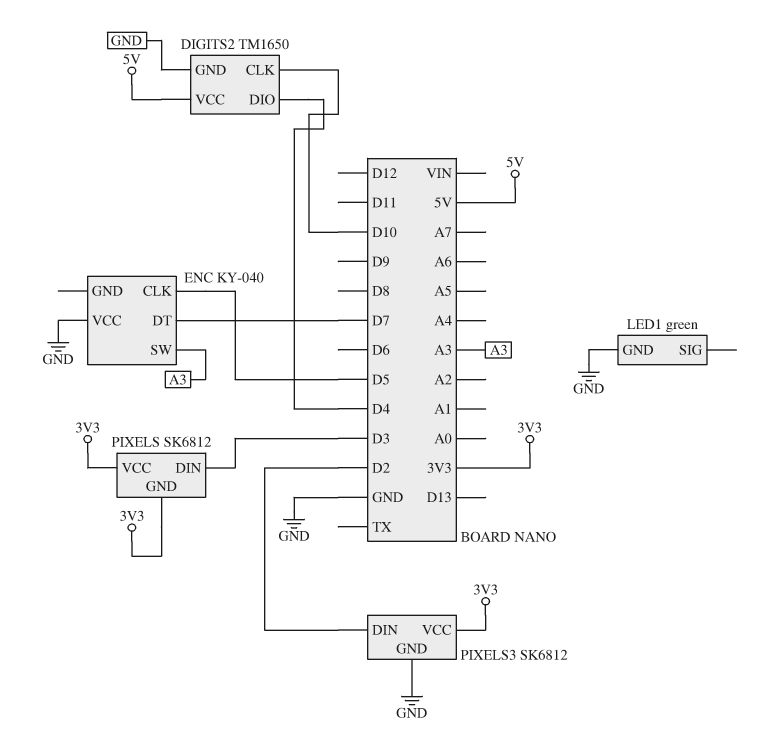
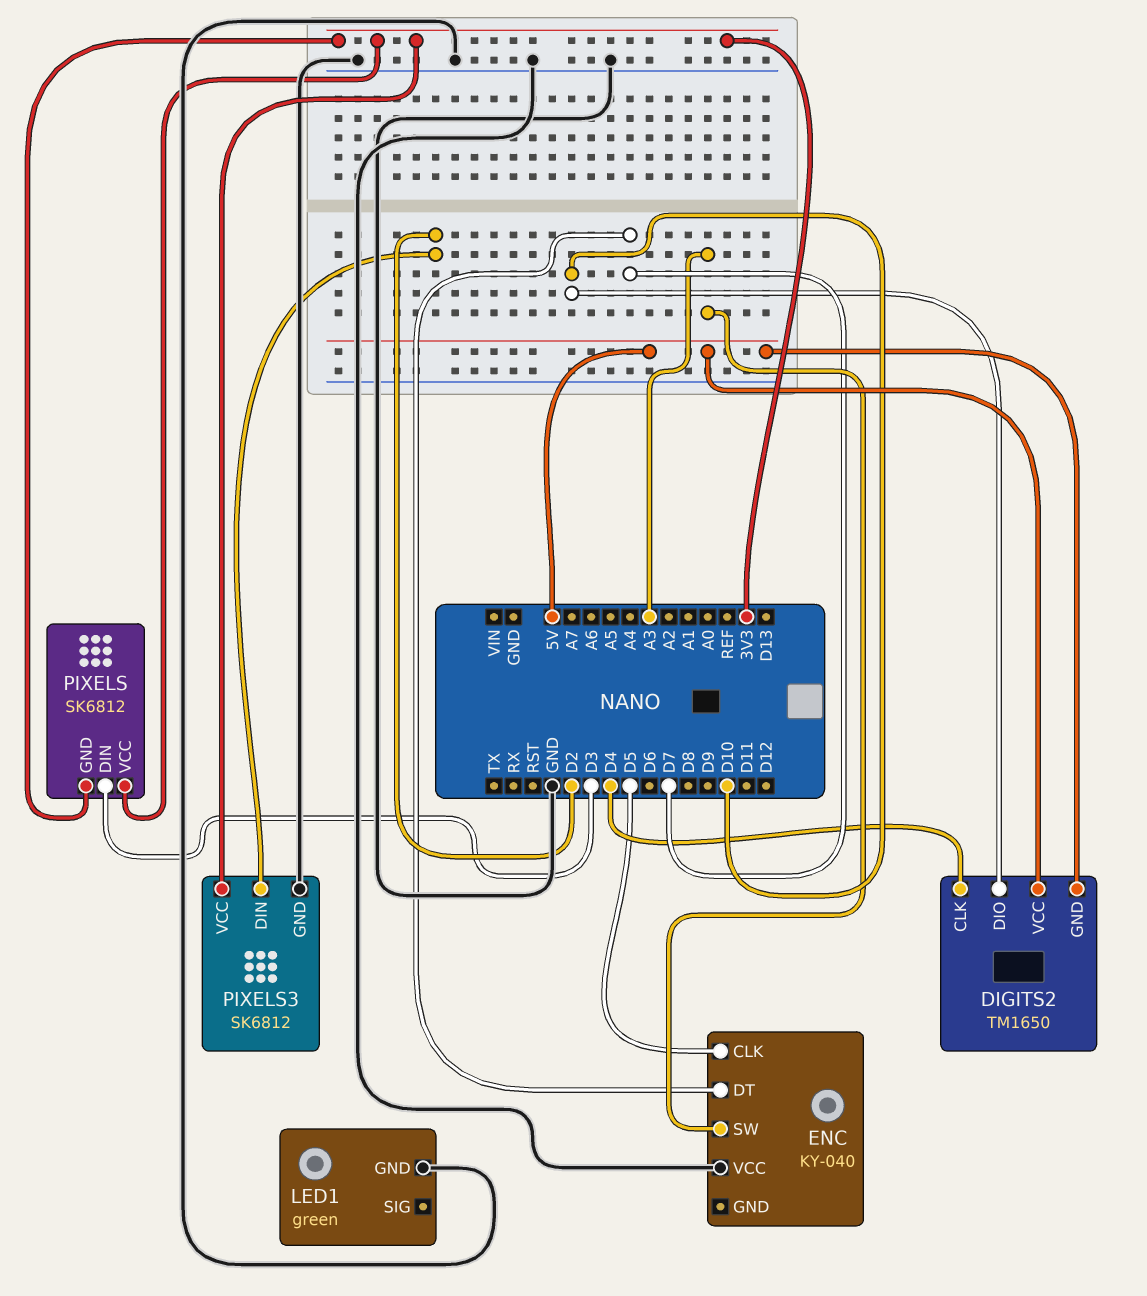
DIGITS2 pin CLK: D10 -> D4
DIGITS2 pin DIO: D4 -> D10
DIGITS2 pin GND: GND -> 5V

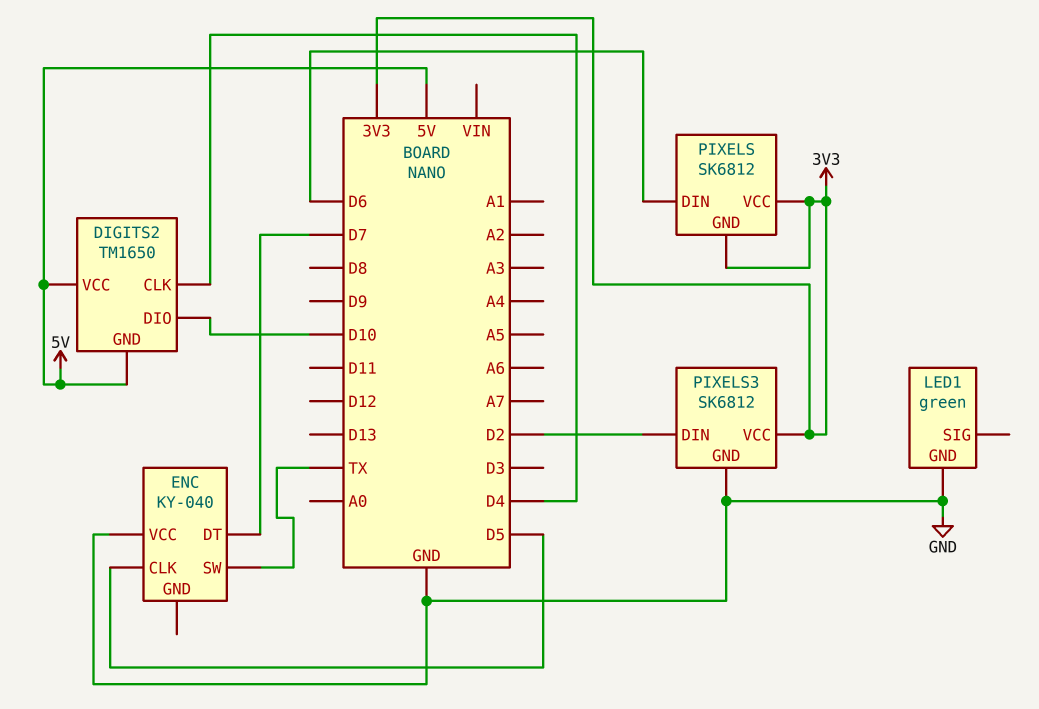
ENC pin SW: A3 -> TX
PIXELS pin DIN: D3 -> D6

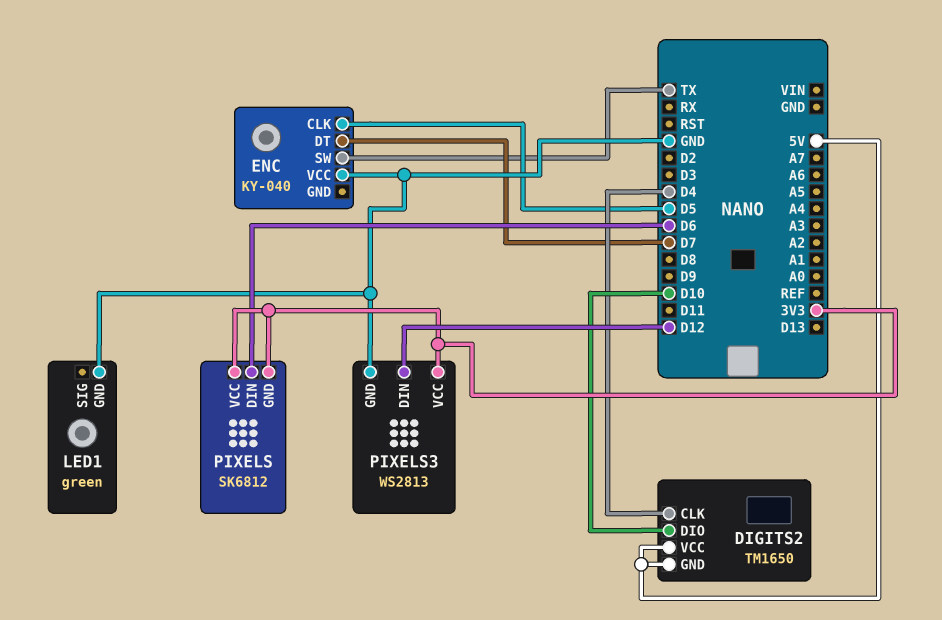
PIXELS3: SK6812 -> WS2813
PIXELS3 pin DIN: D2 -> D12

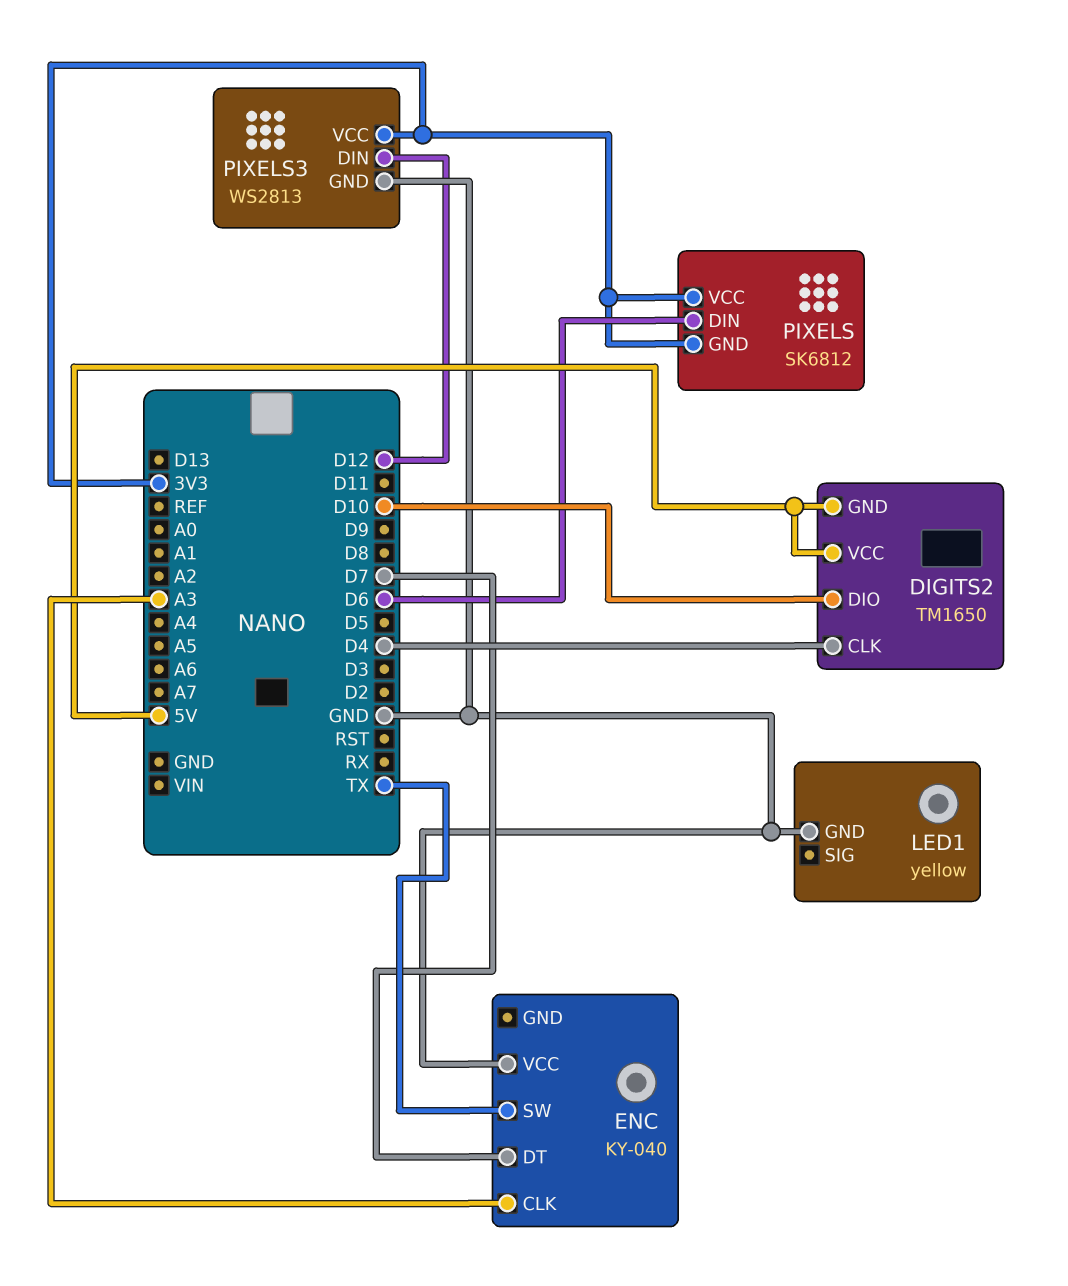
ENC pin CLK: D5 -> A3
LED1: green -> yellow

